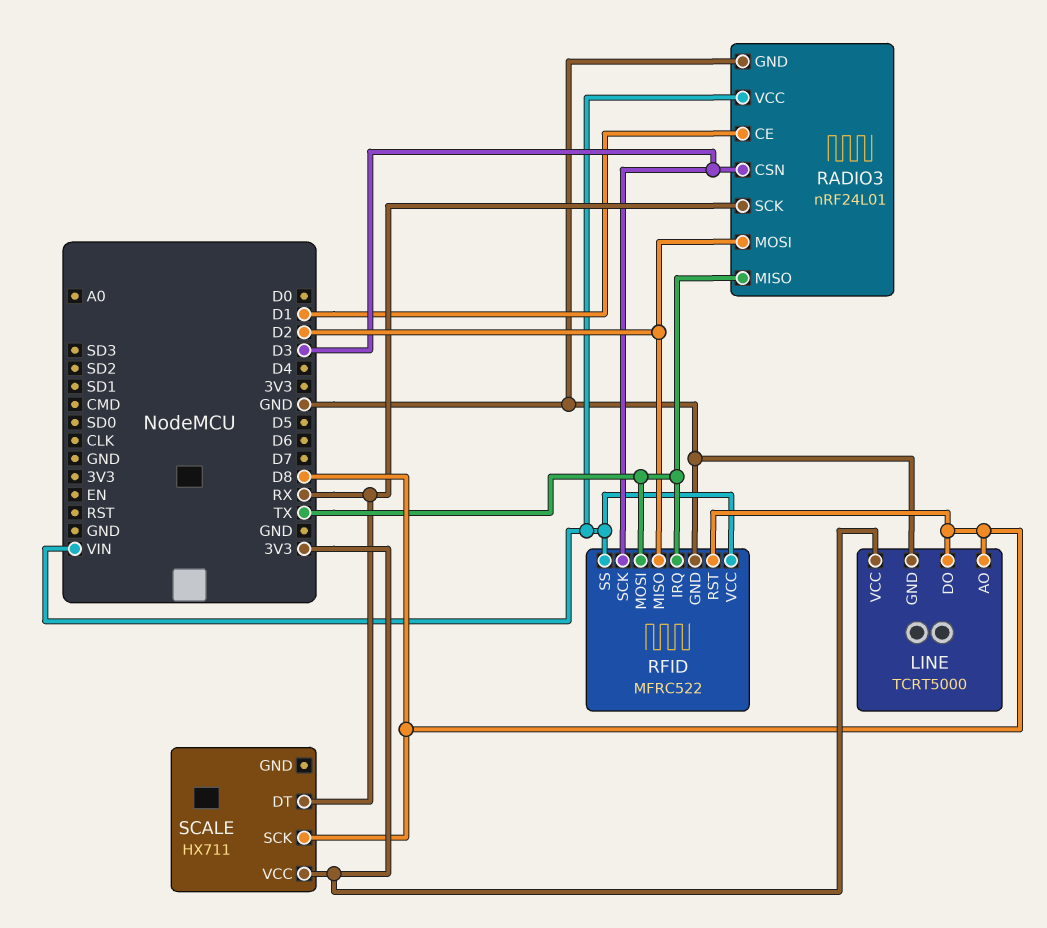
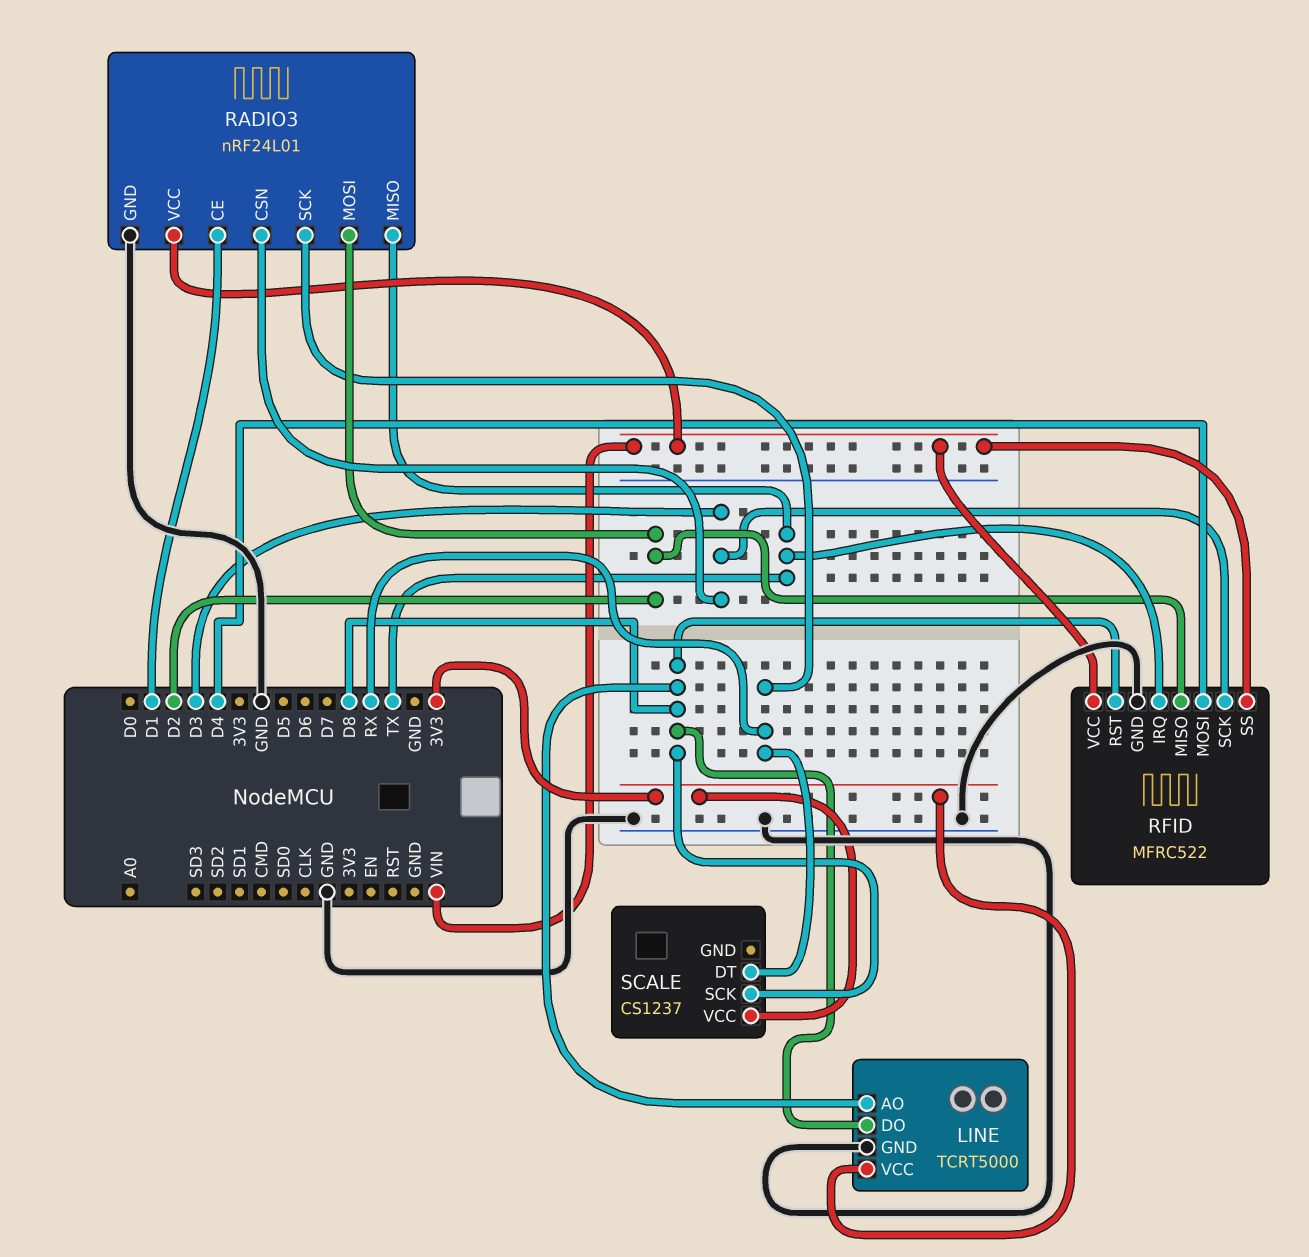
RFID pin MOSI: TX -> D4
SCALE: HX711 -> CS1237

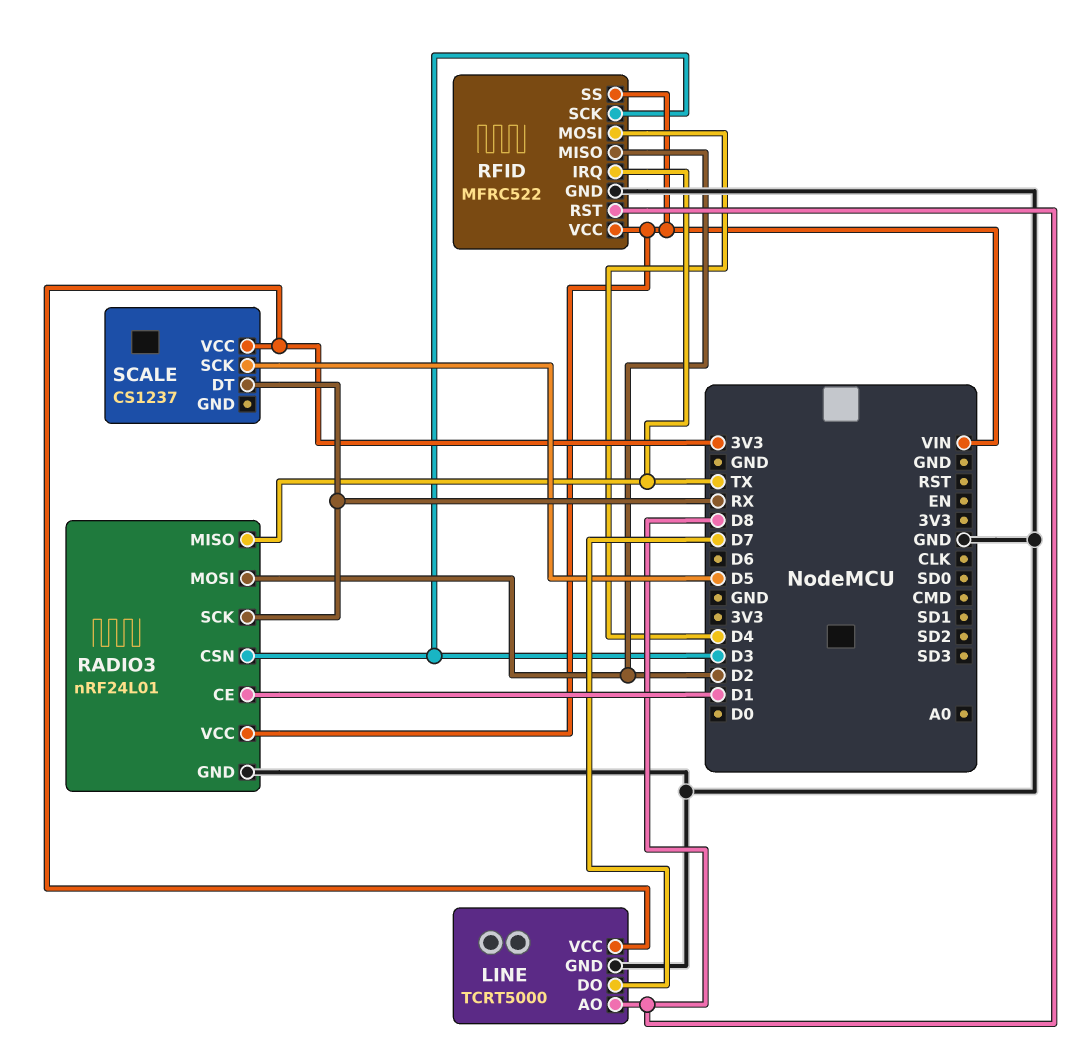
LINE pin DO: D8 -> D7
SCALE pin SCK: D8 -> D5

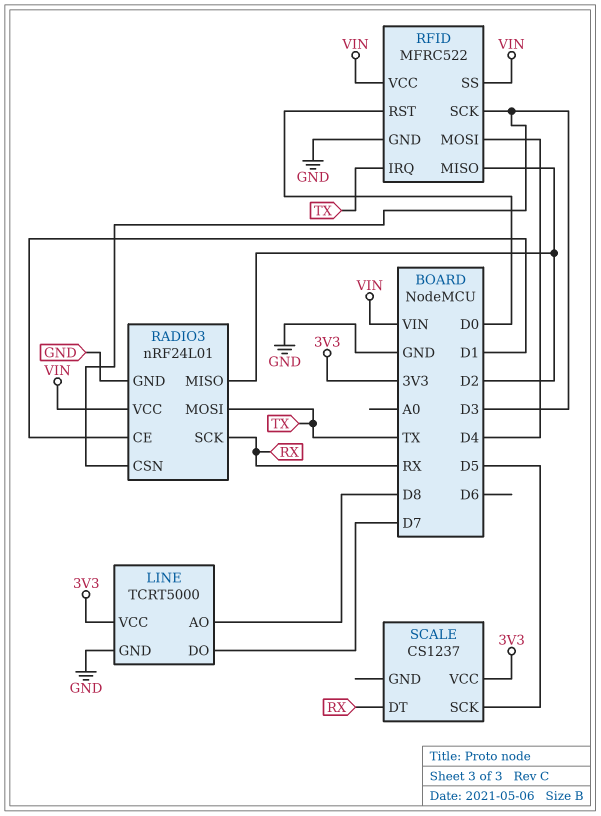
RADIO3 pin MISO: TX -> D2
RADIO3 pin MOSI: D2 -> TX
RFID pin RST: D8 -> D0

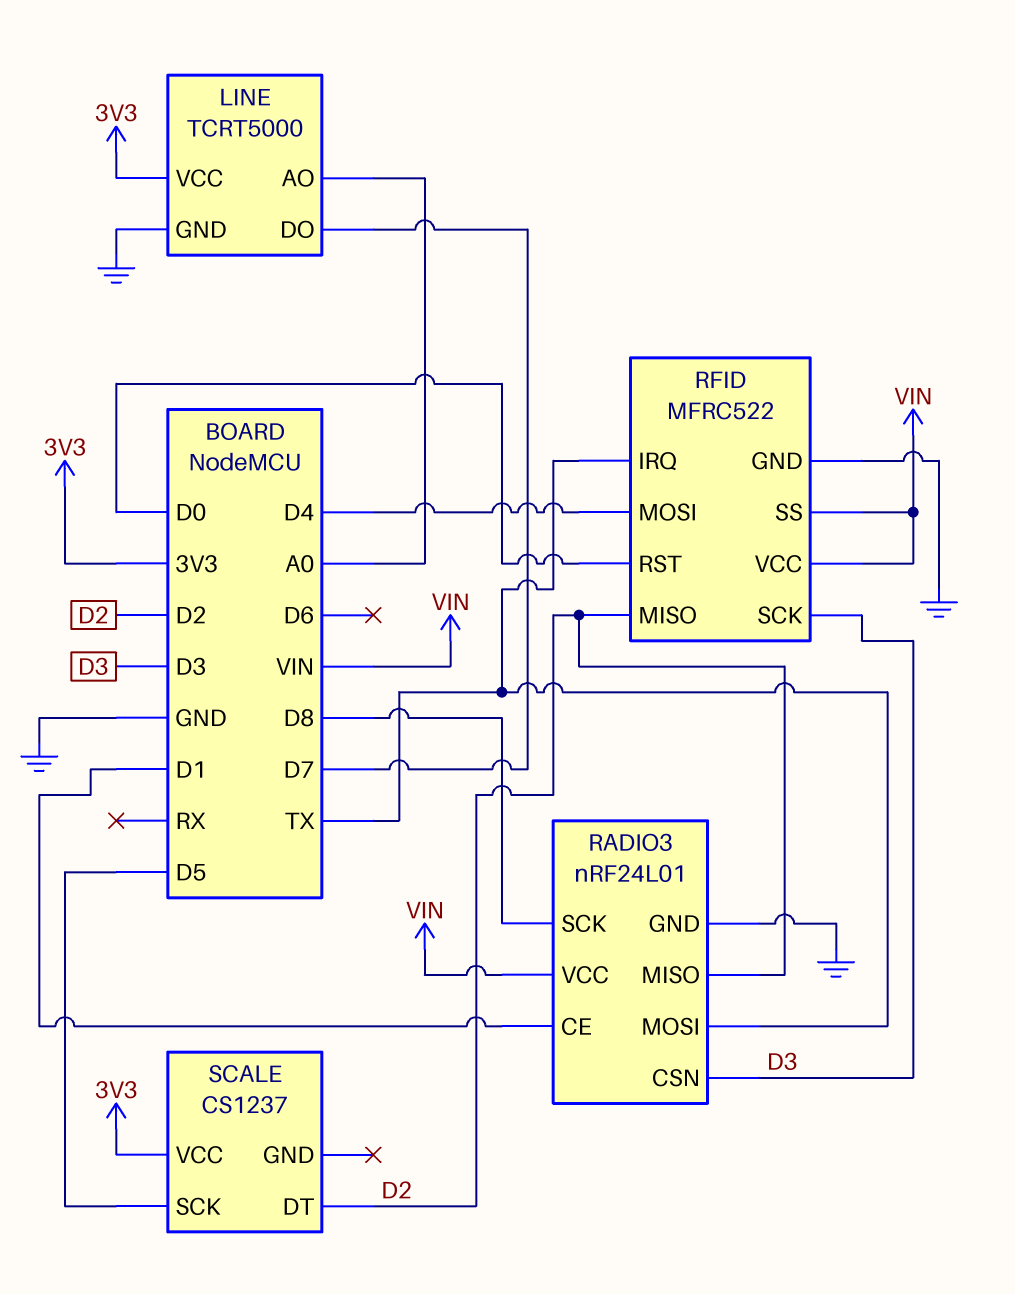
LINE pin AO: D8 -> A0
RADIO3 pin SCK: RX -> D8
SCALE pin DT: RX -> D2

